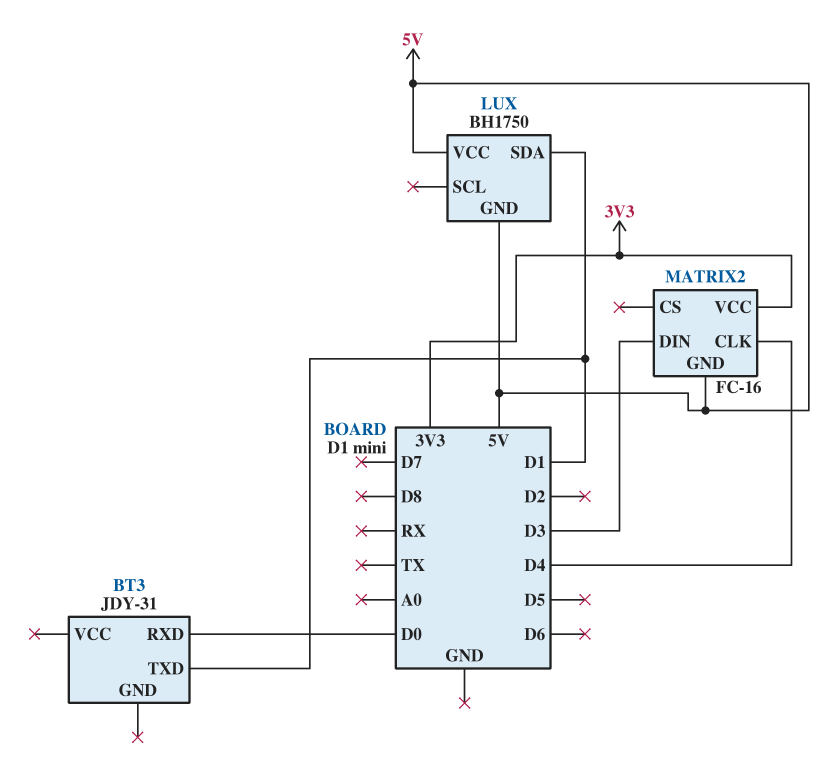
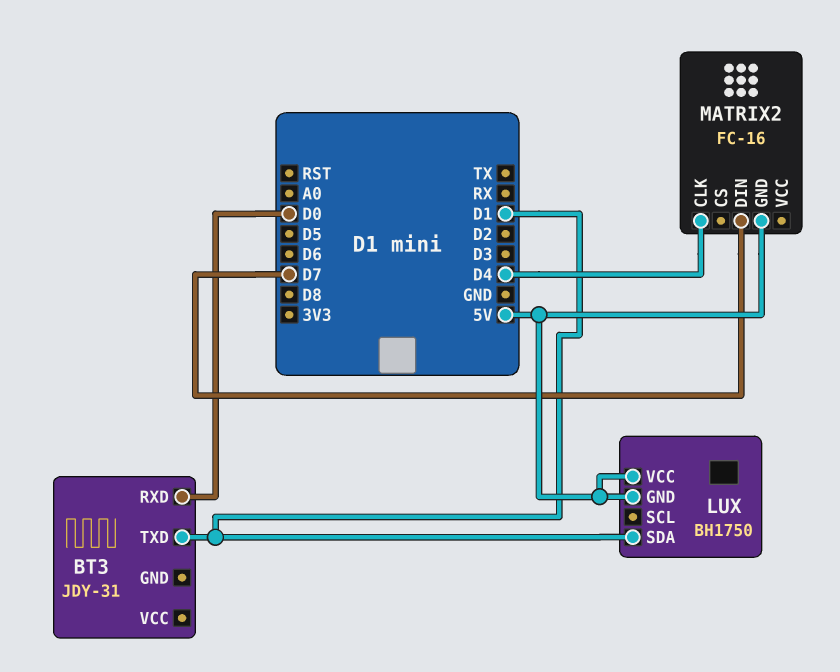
MATRIX2 pin DIN: D3 -> D7
MATRIX2 pin VCC: 3V3 -> none

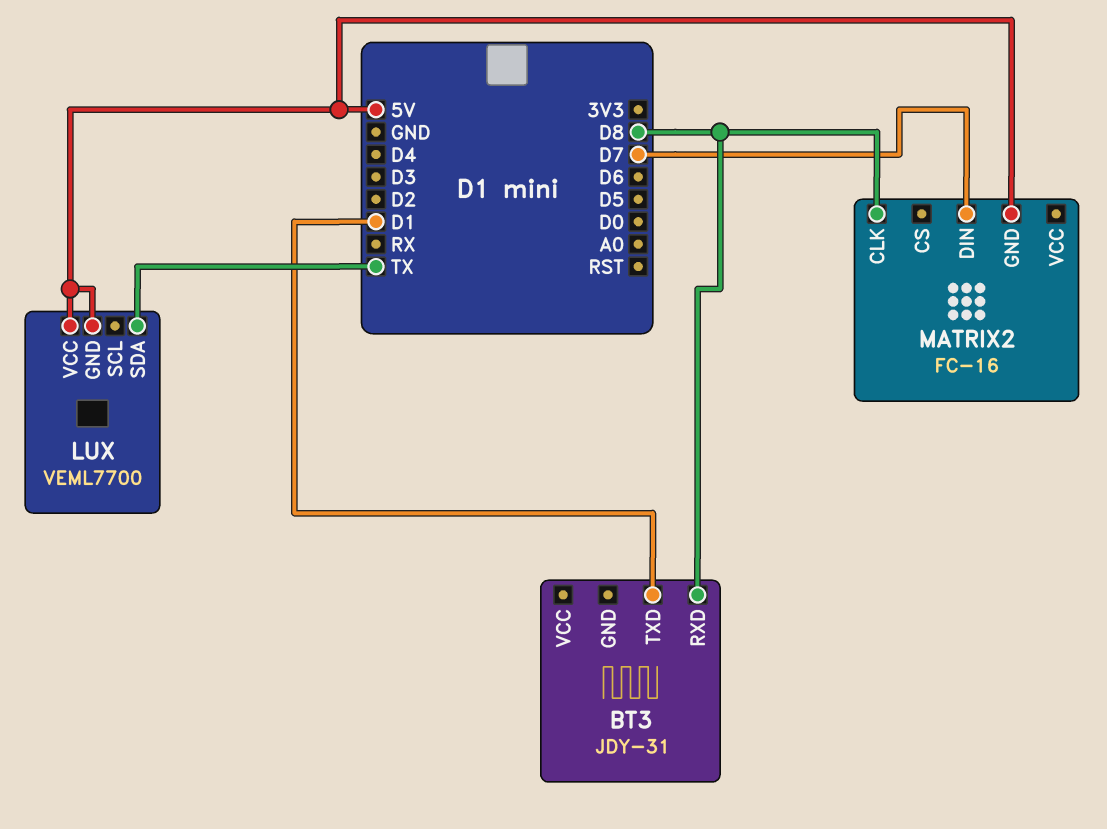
BT3 pin RXD: D0 -> D8
LUX: BH1750 -> VEML7700
LUX pin SDA: D1 -> TX
MATRIX2 pin CLK: D4 -> D8

